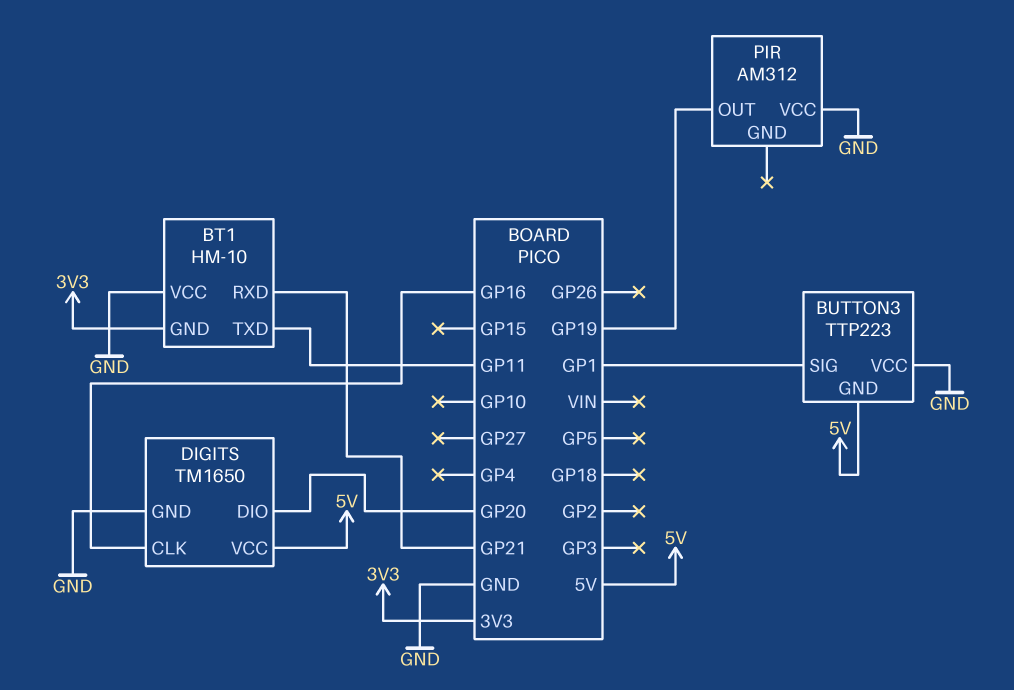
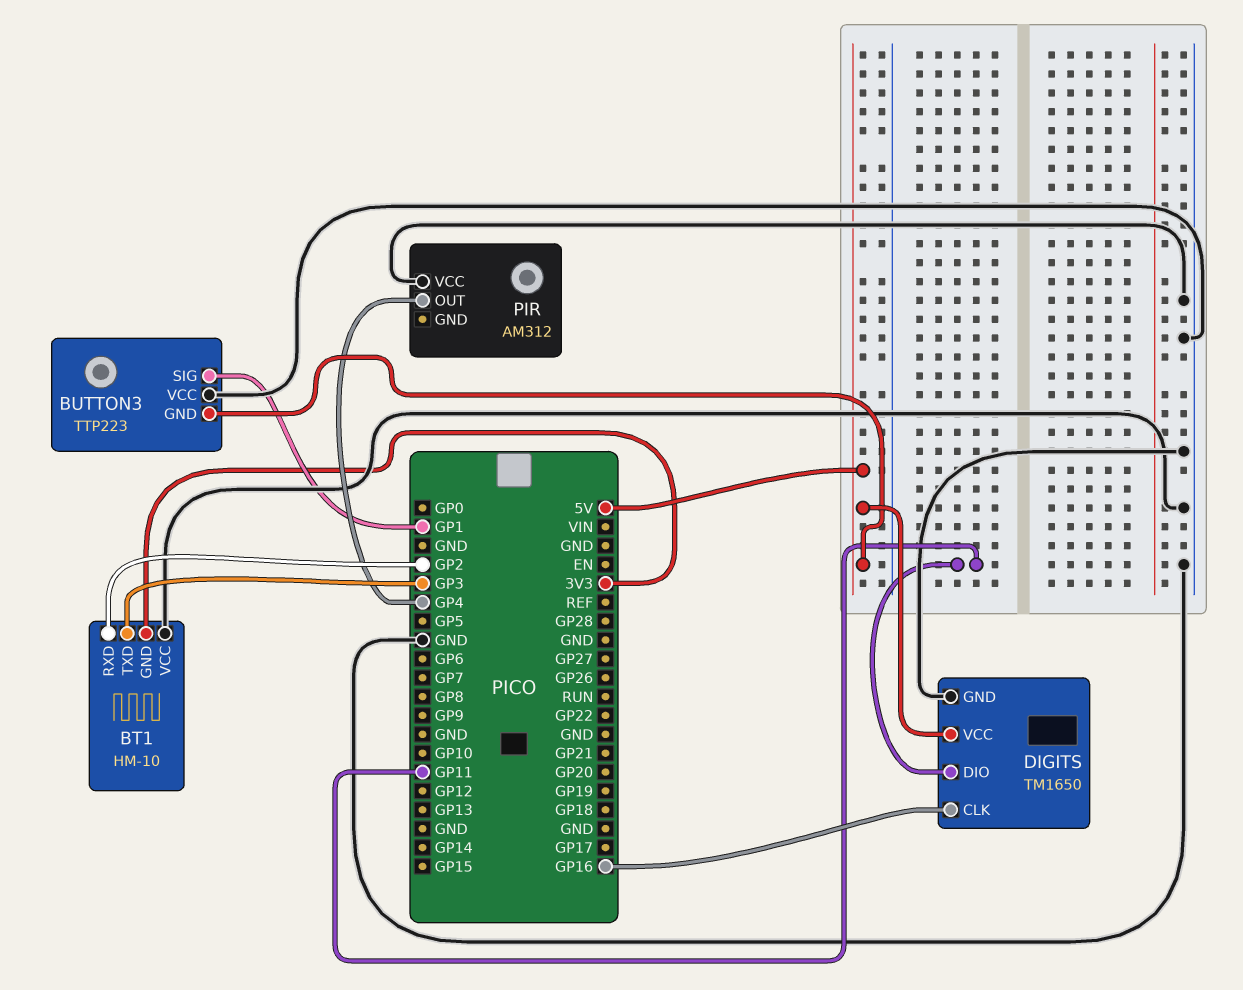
BT1 pin RXD: GP21 -> GP2
BT1 pin TXD: GP11 -> GP3
DIGITS pin DIO: GP20 -> GP11
PIR pin OUT: GP19 -> GP4

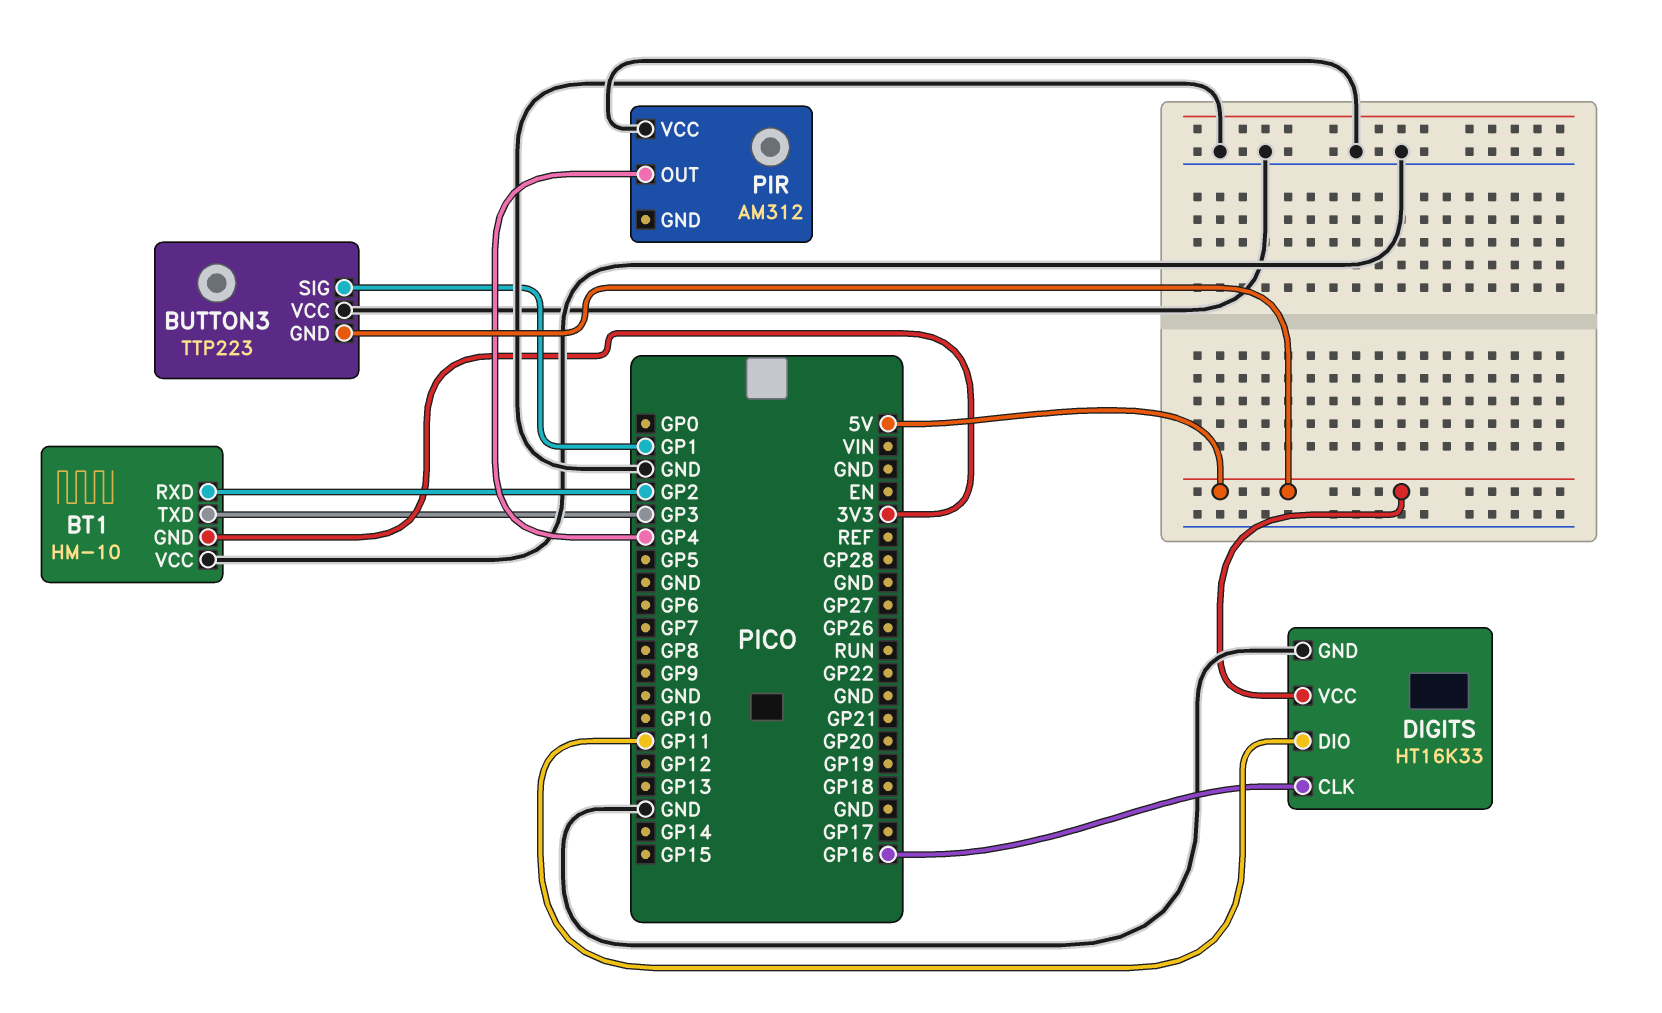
DIGITS: TM1650 -> HT16K33

